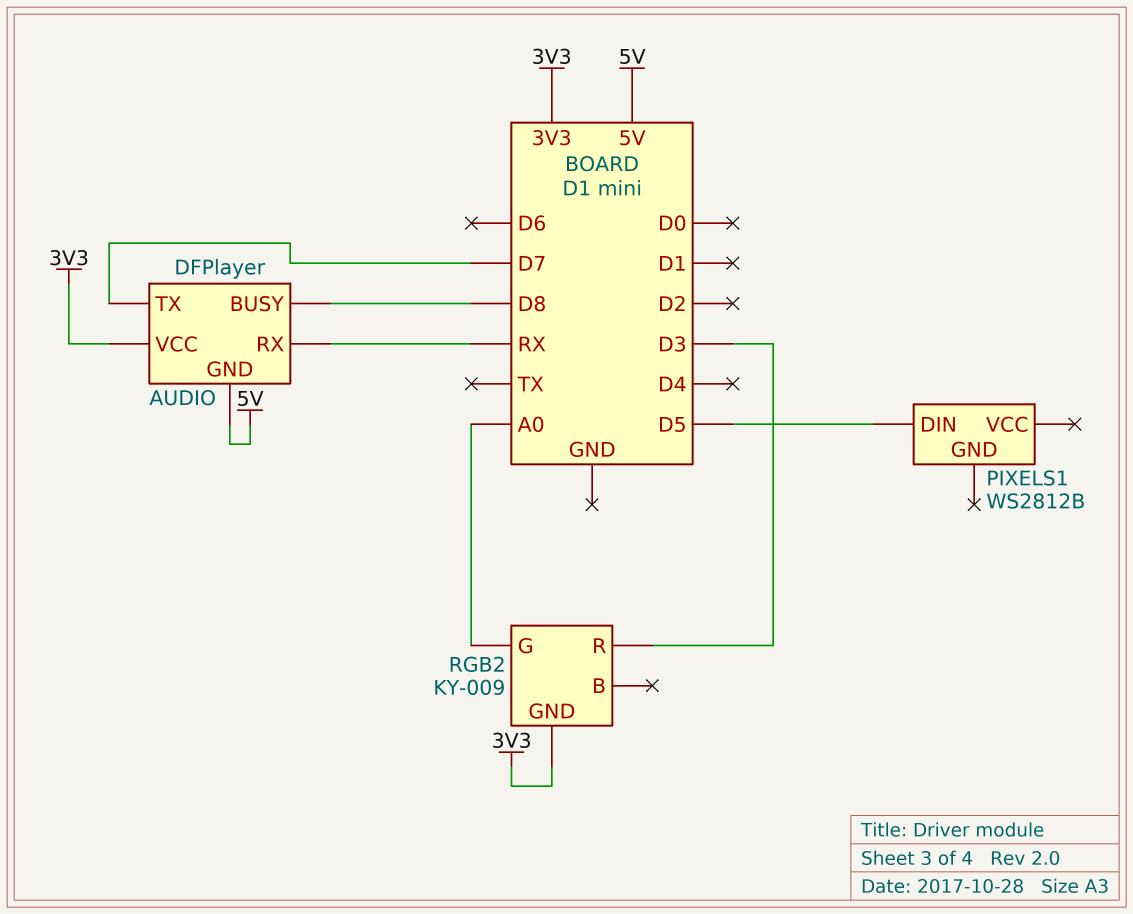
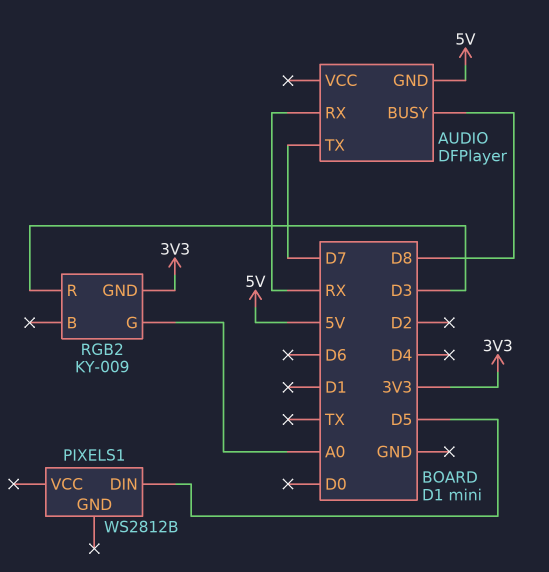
AUDIO pin VCC: 3V3 -> none

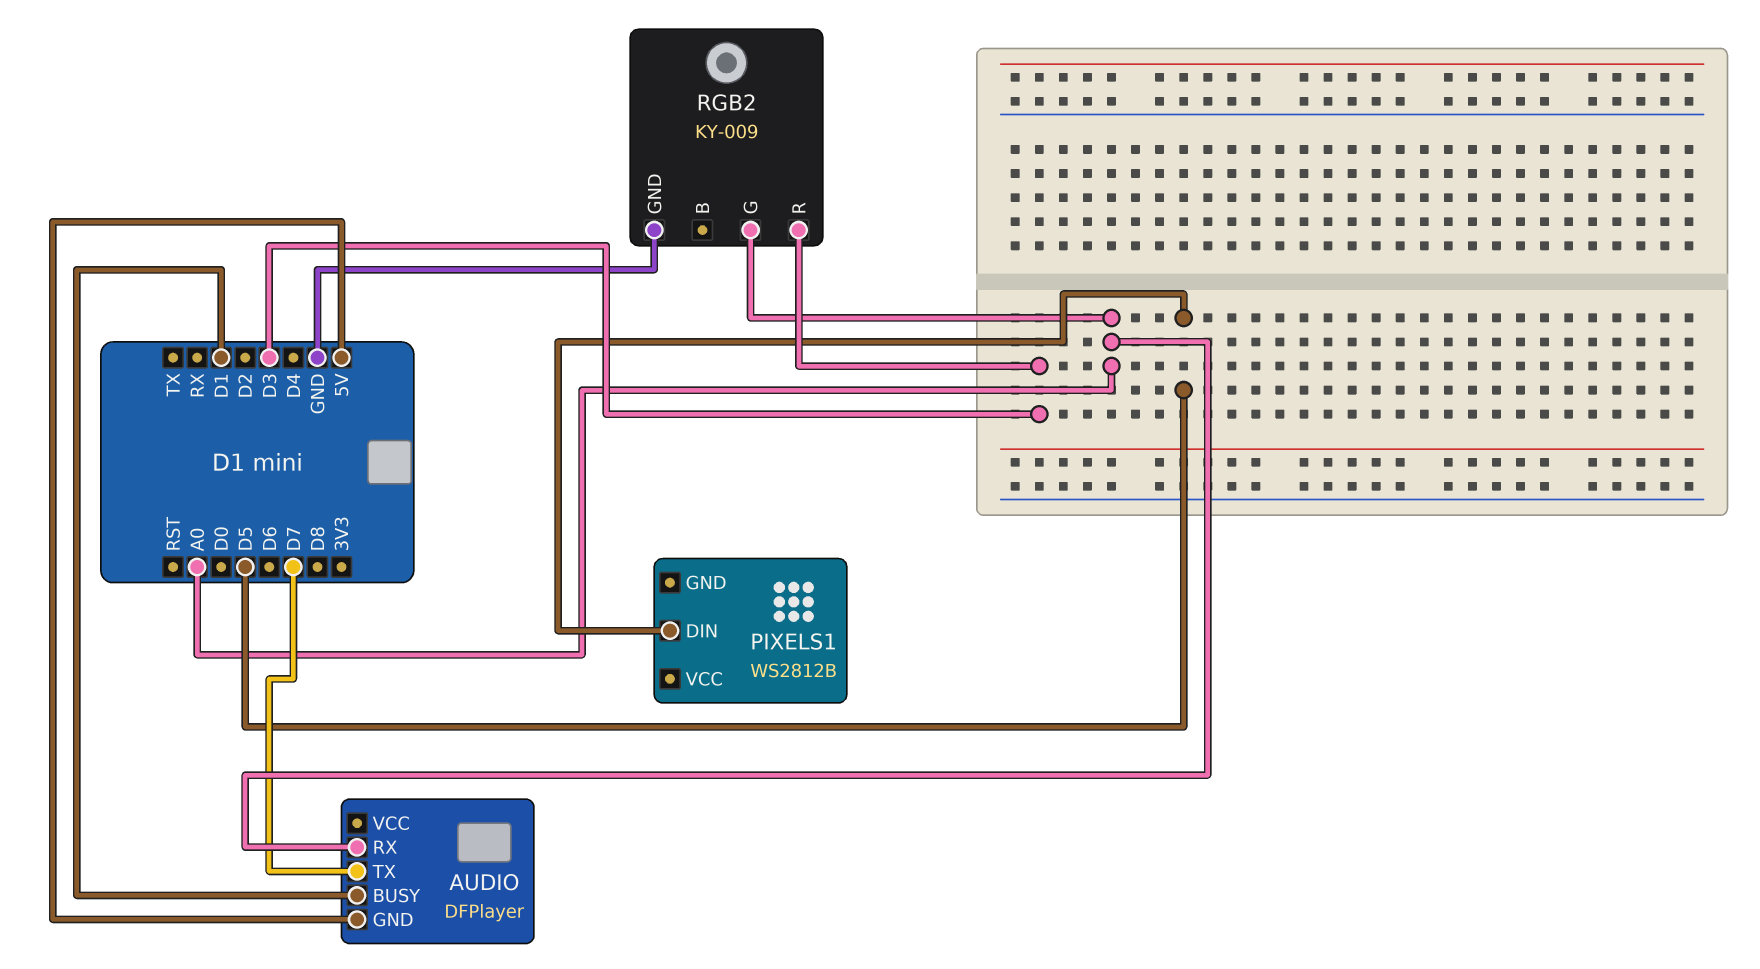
AUDIO pin BUSY: D8 -> D1
AUDIO pin RX: RX -> A0
RGB2 pin GND: 3V3 -> GND

